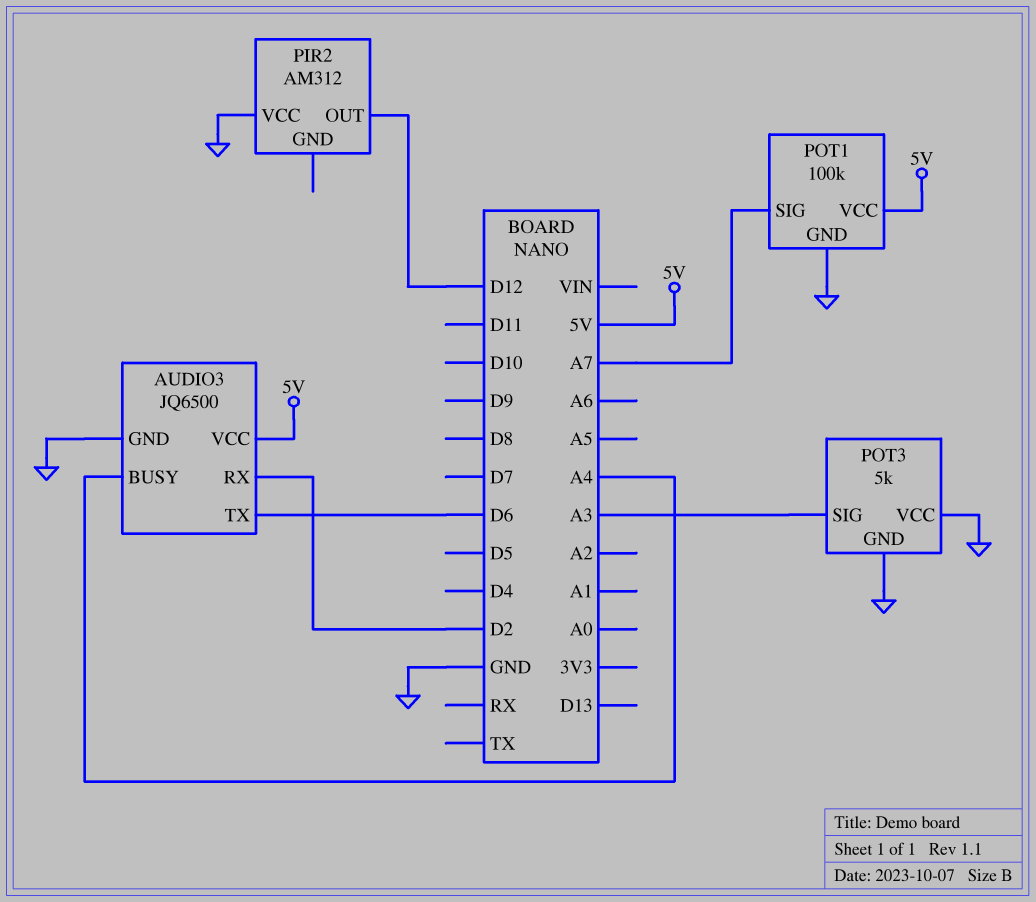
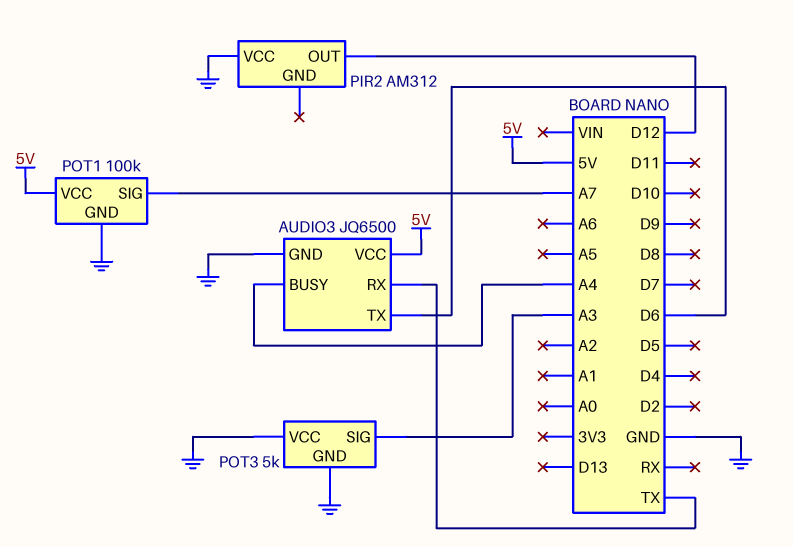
AUDIO3 pin RX: D2 -> TX

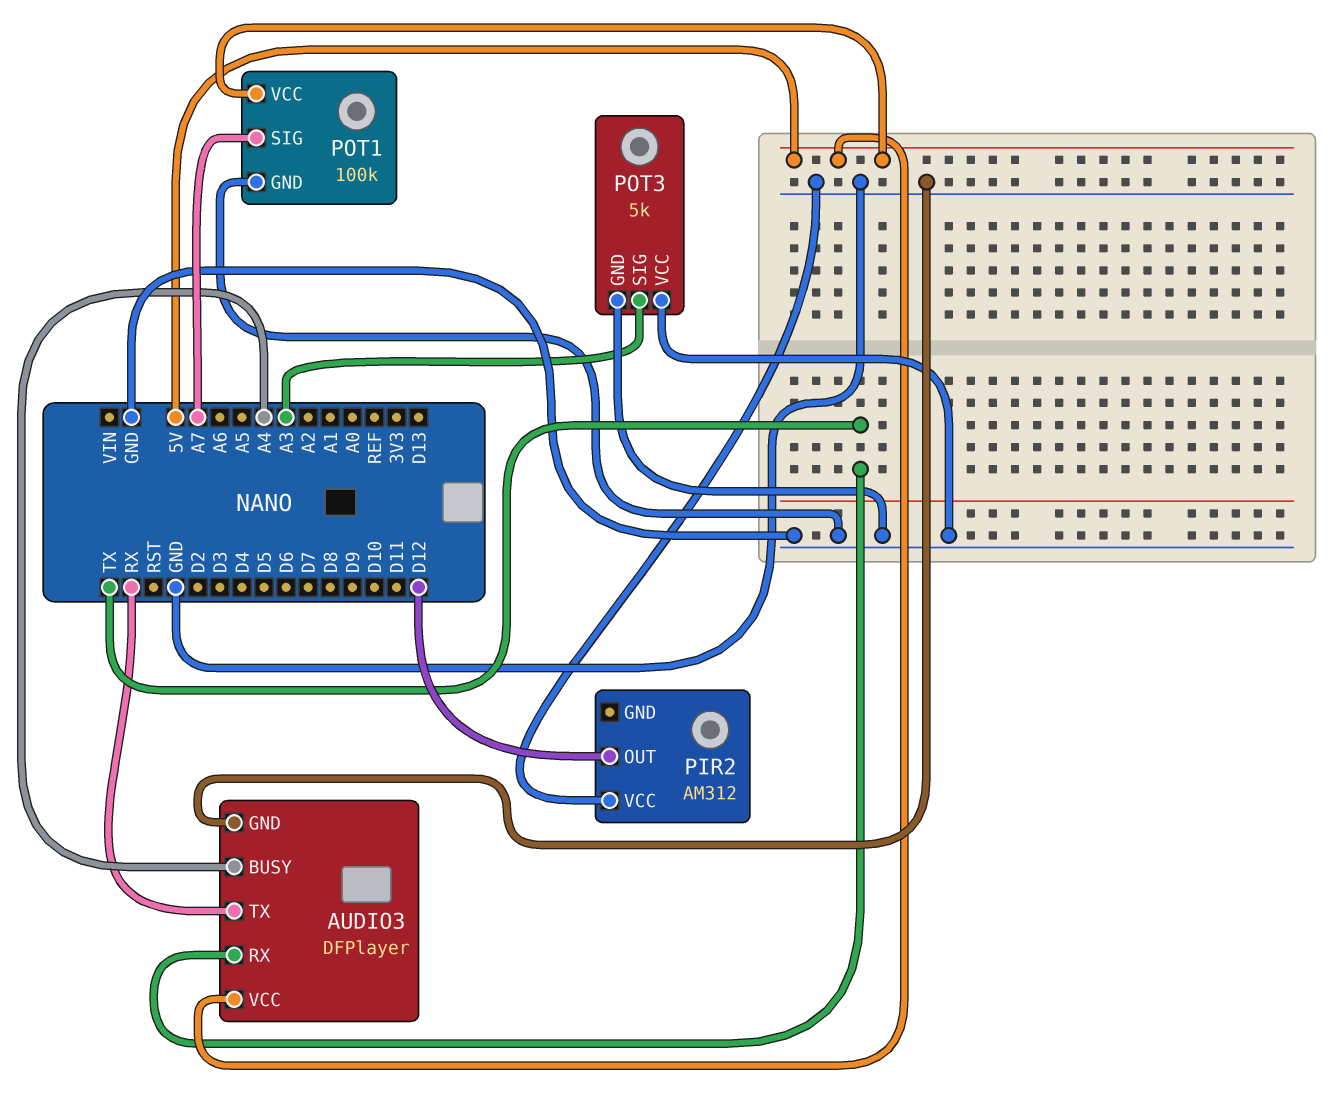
AUDIO3: JQ6500 -> DFPlayer
AUDIO3 pin TX: D6 -> RX

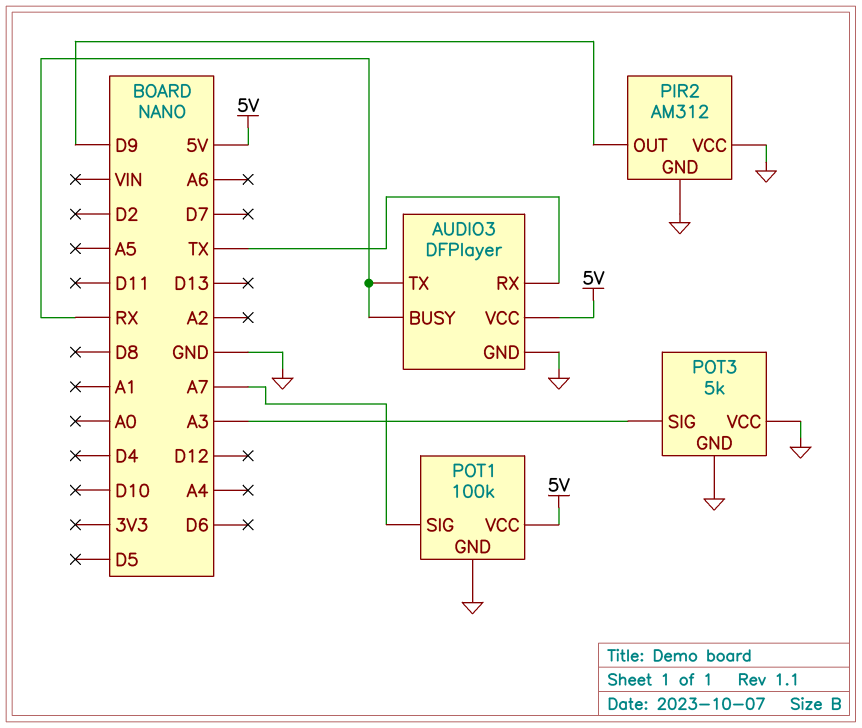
AUDIO3 pin BUSY: A4 -> RX
PIR2 pin GND: none -> GND
PIR2 pin OUT: D12 -> D9

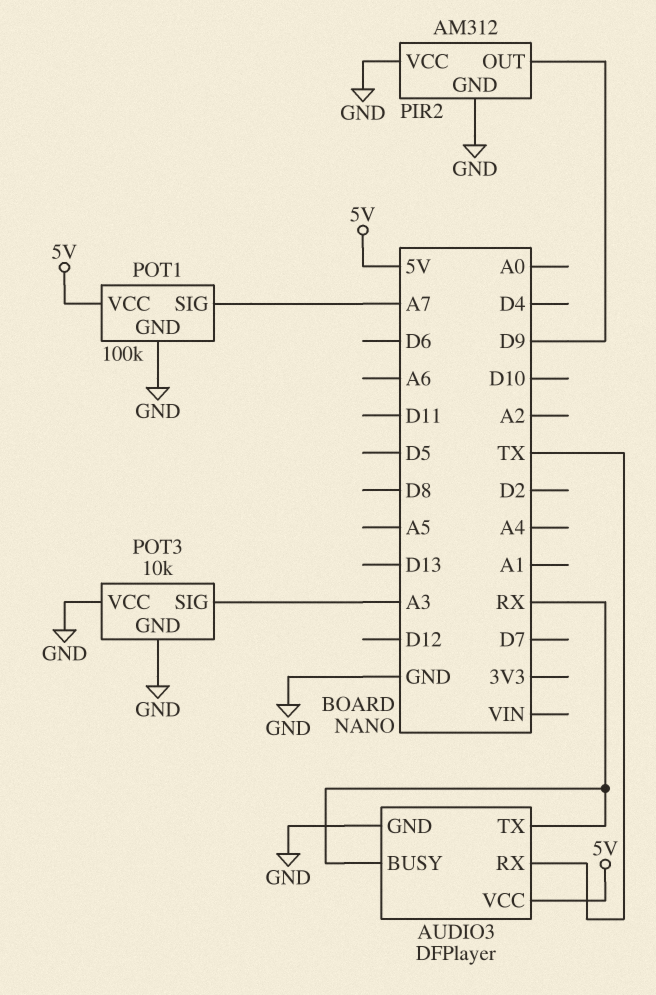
POT3: 5k -> 10k

